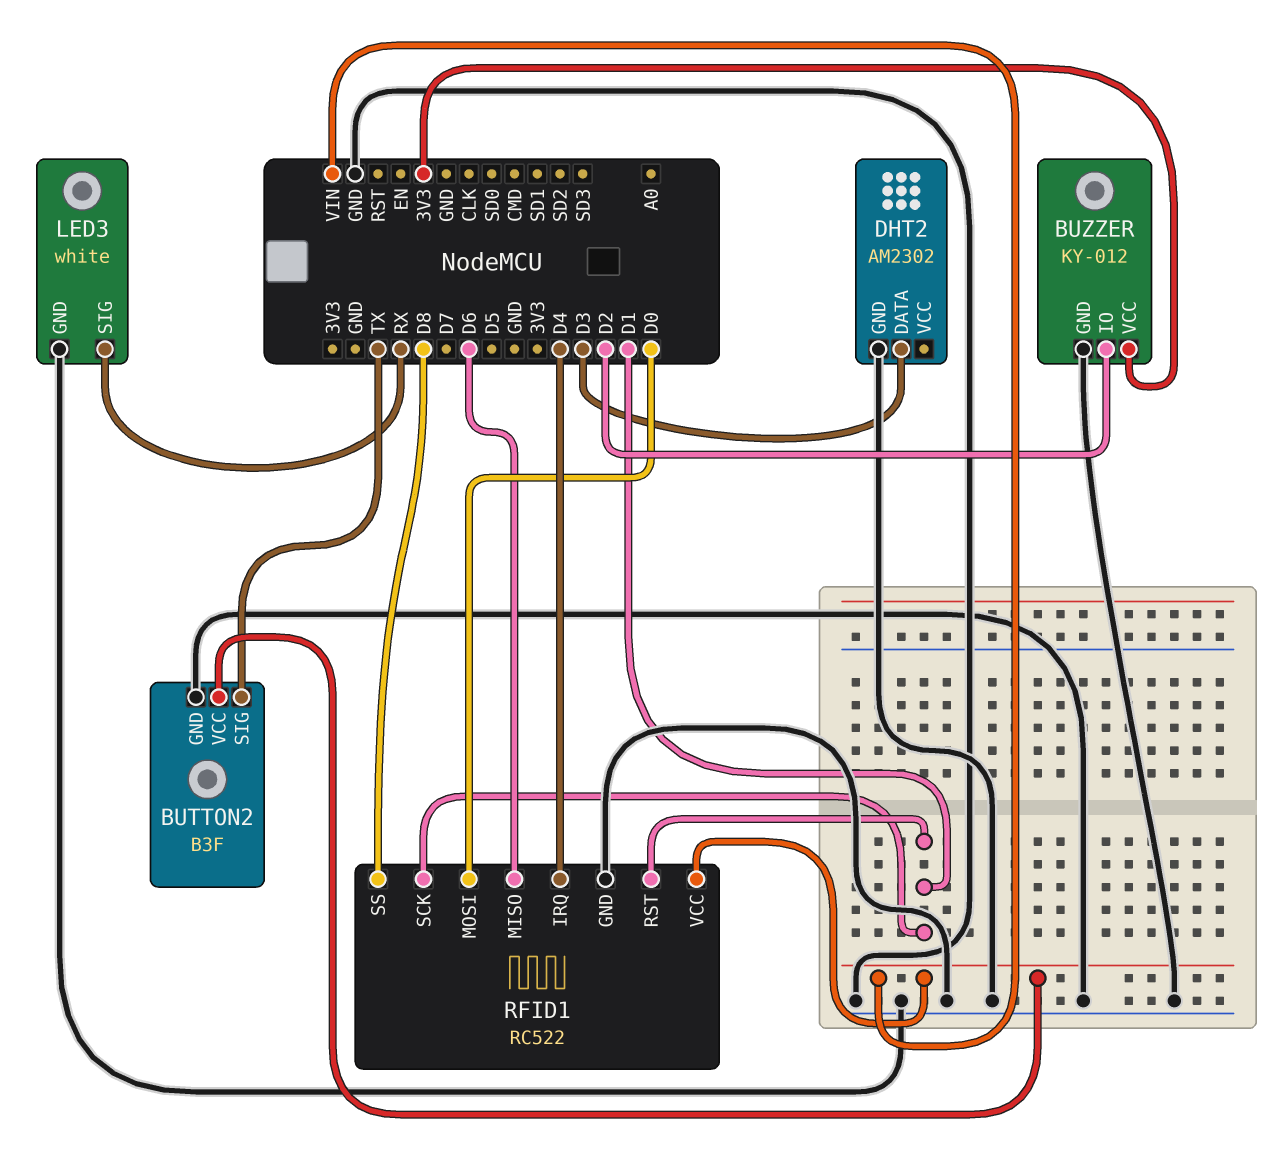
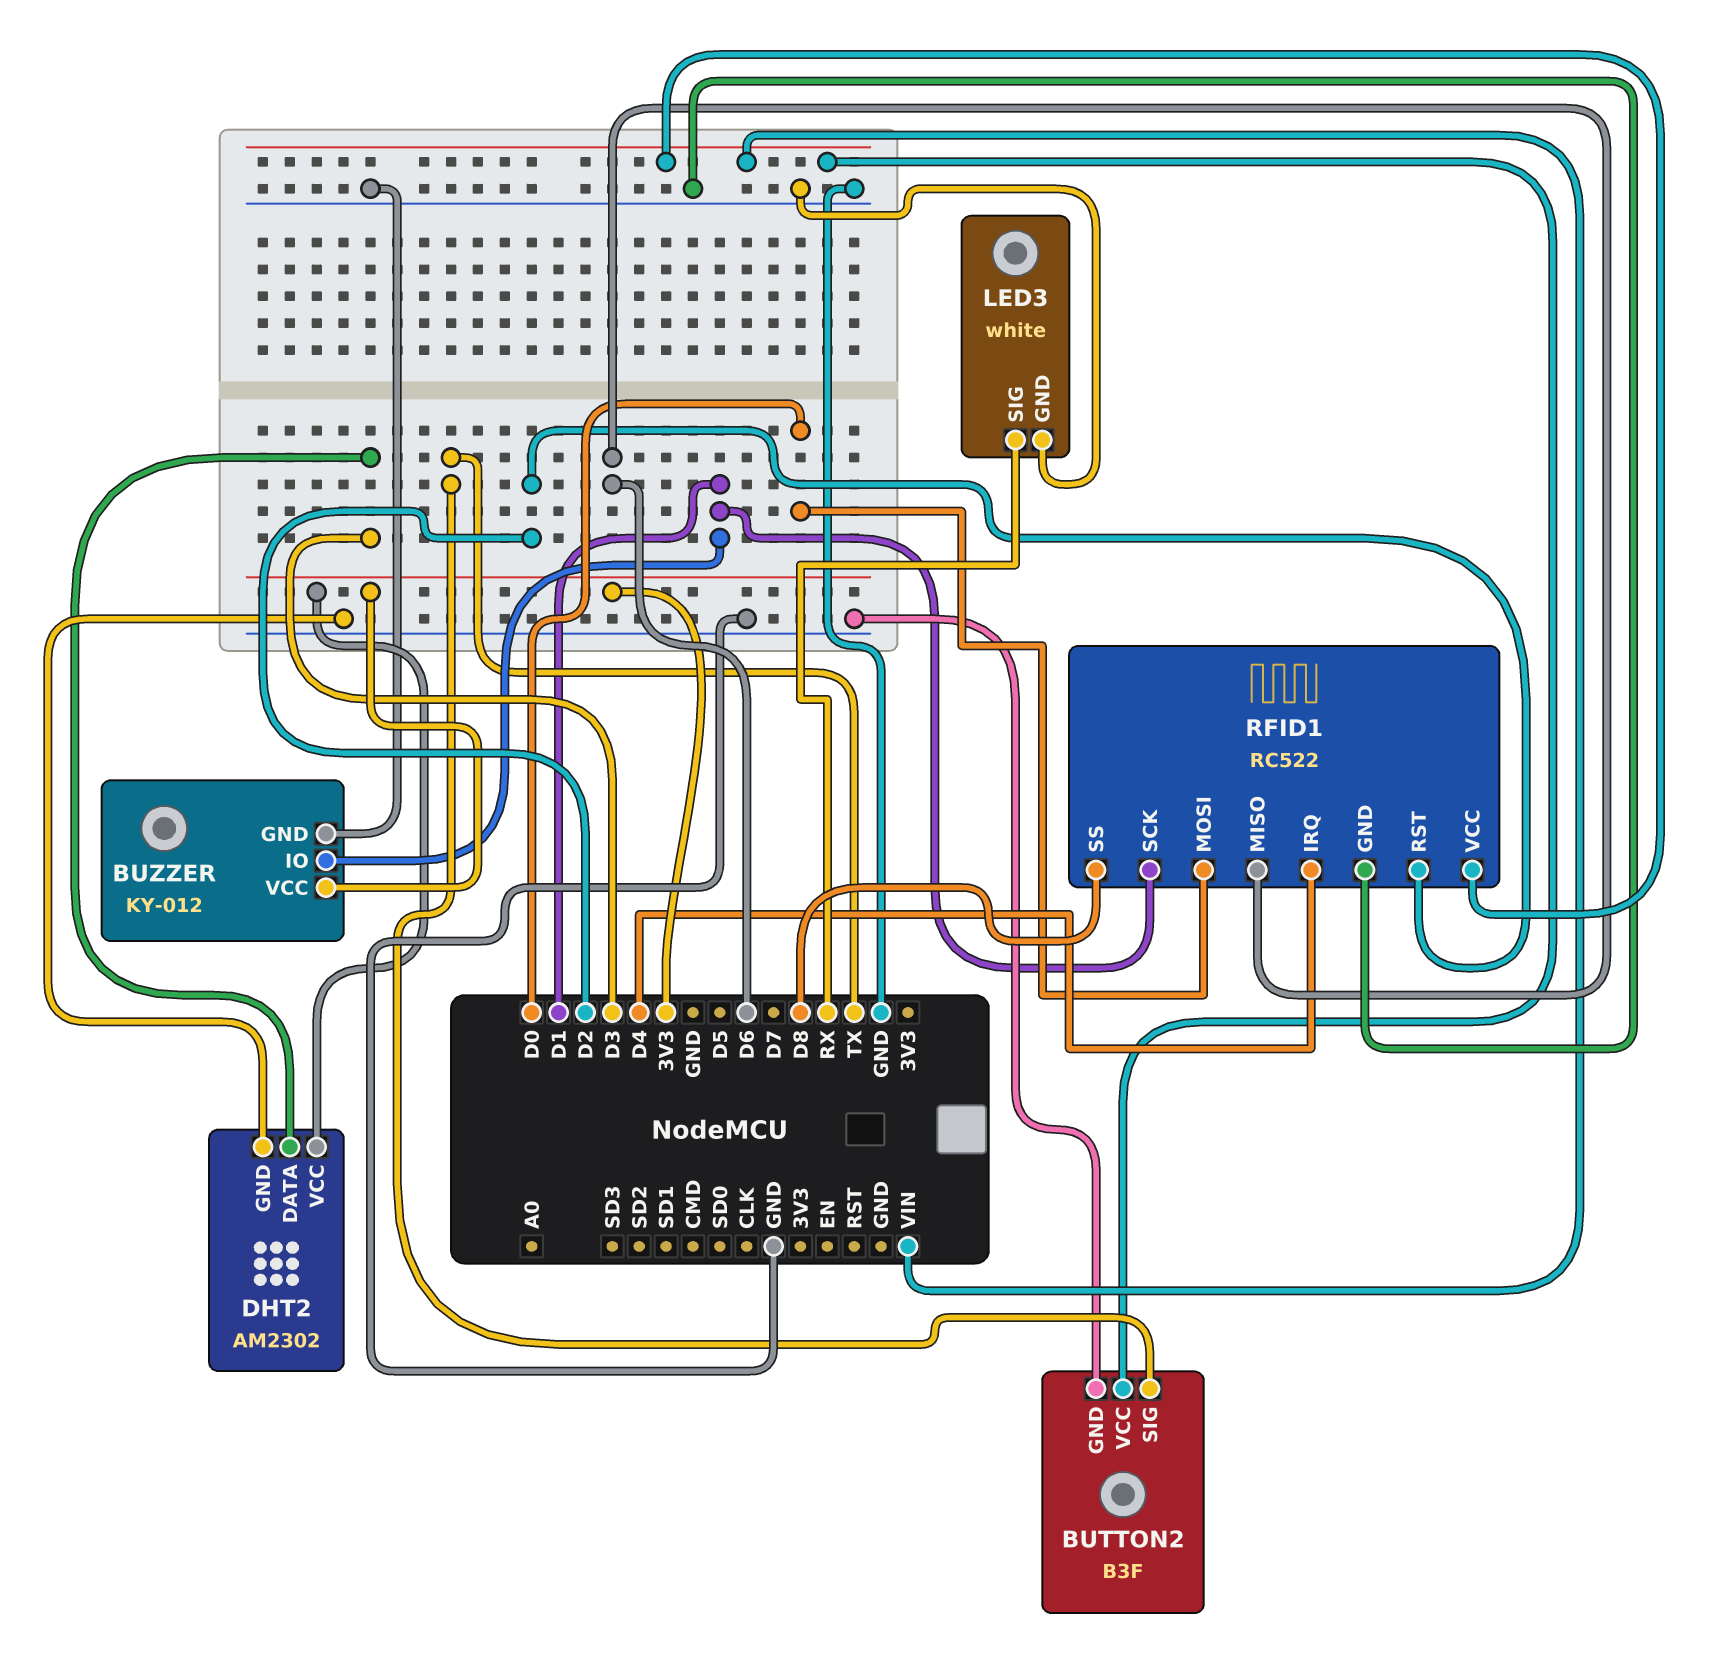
BUZZER pin IO: D2 -> D1
DHT2 pin VCC: none -> 3V3
RFID1 pin RST: D1 -> D2

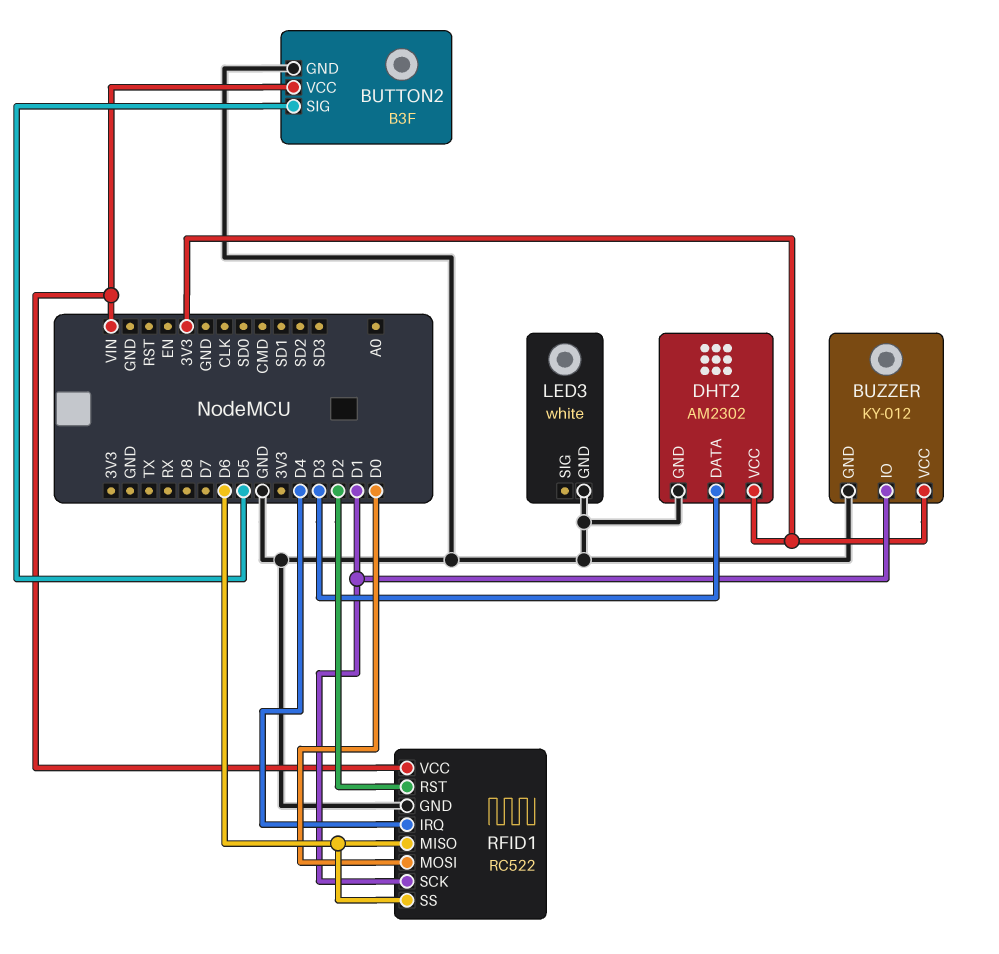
BUTTON2 pin SIG: TX -> D5
LED3 pin SIG: RX -> none
RFID1 pin SS: D8 -> D6

